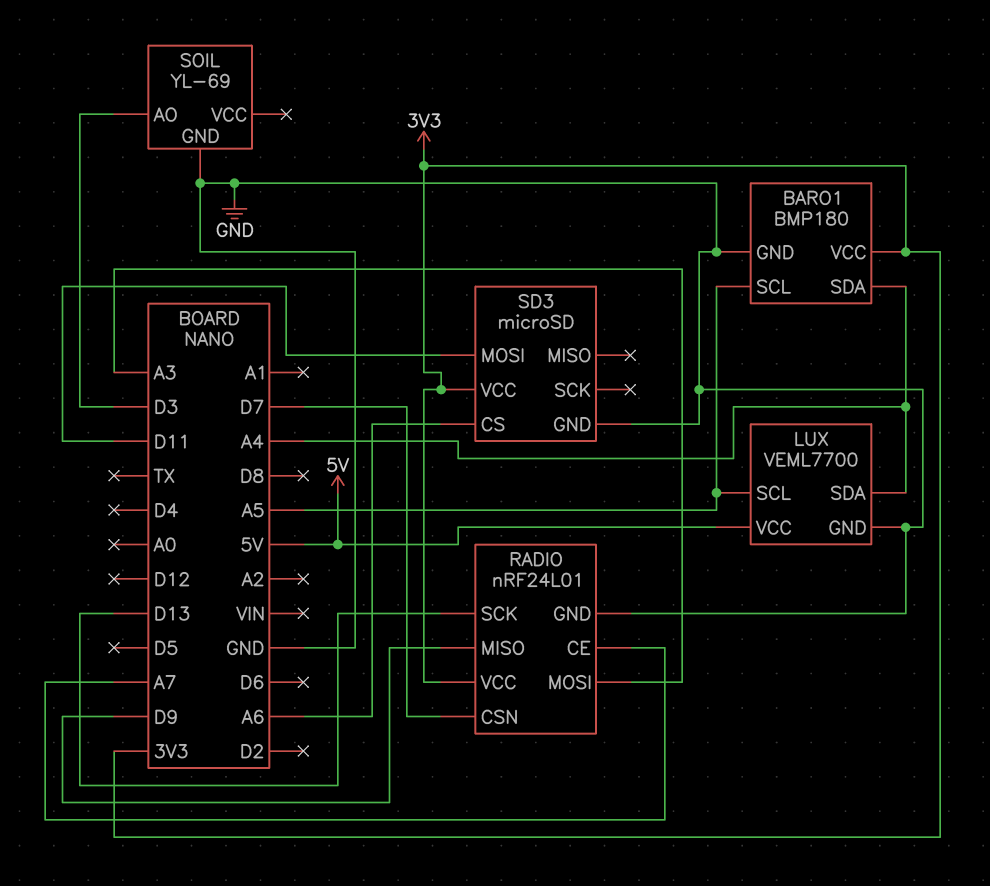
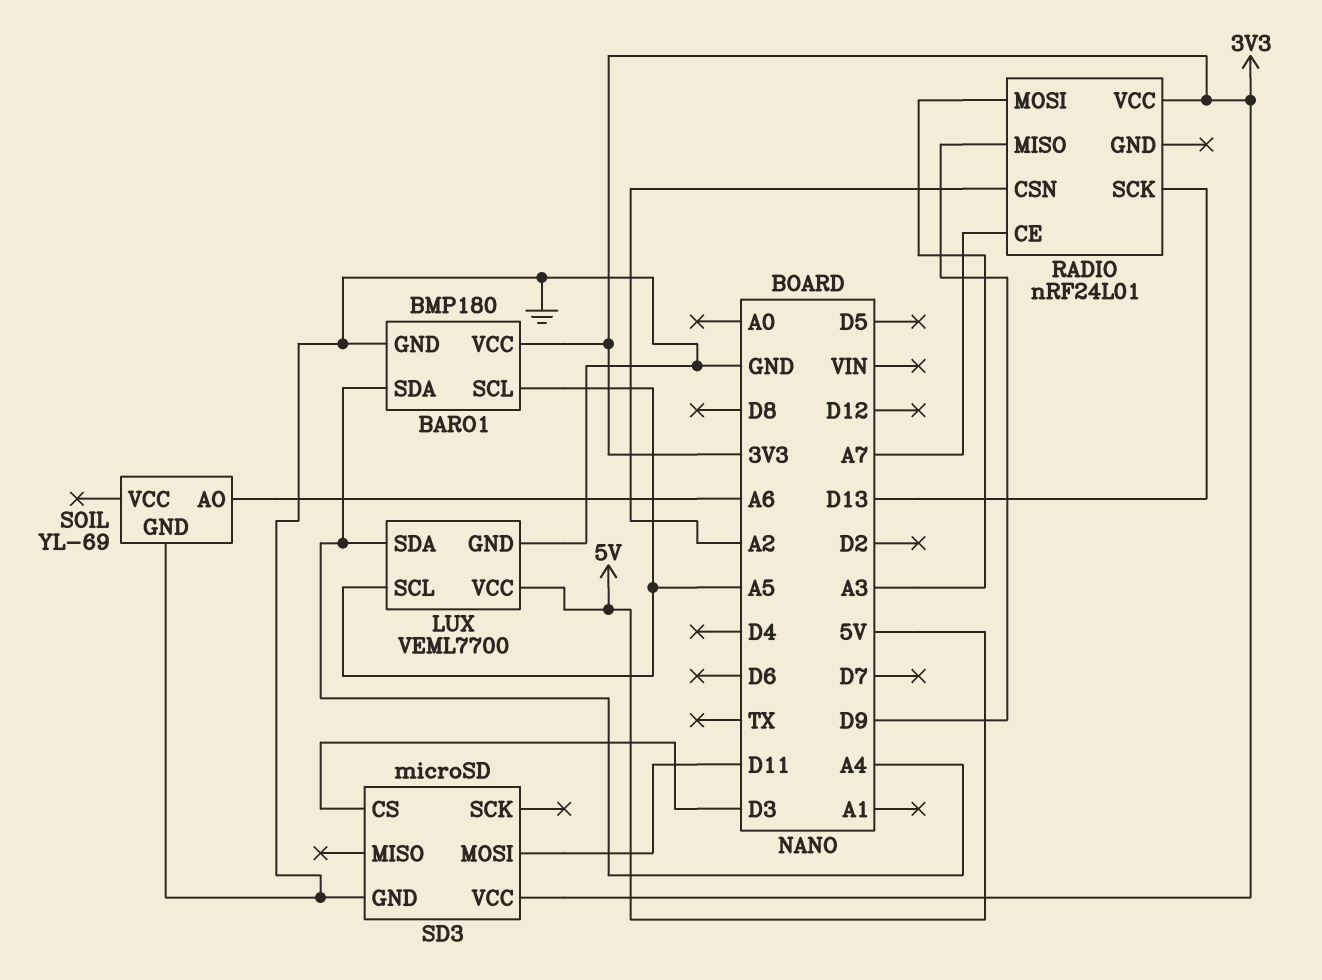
RADIO pin CSN: D7 -> A2
RADIO pin GND: GND -> none
SD3 pin CS: A6 -> D3
SOIL pin AO: D3 -> A6

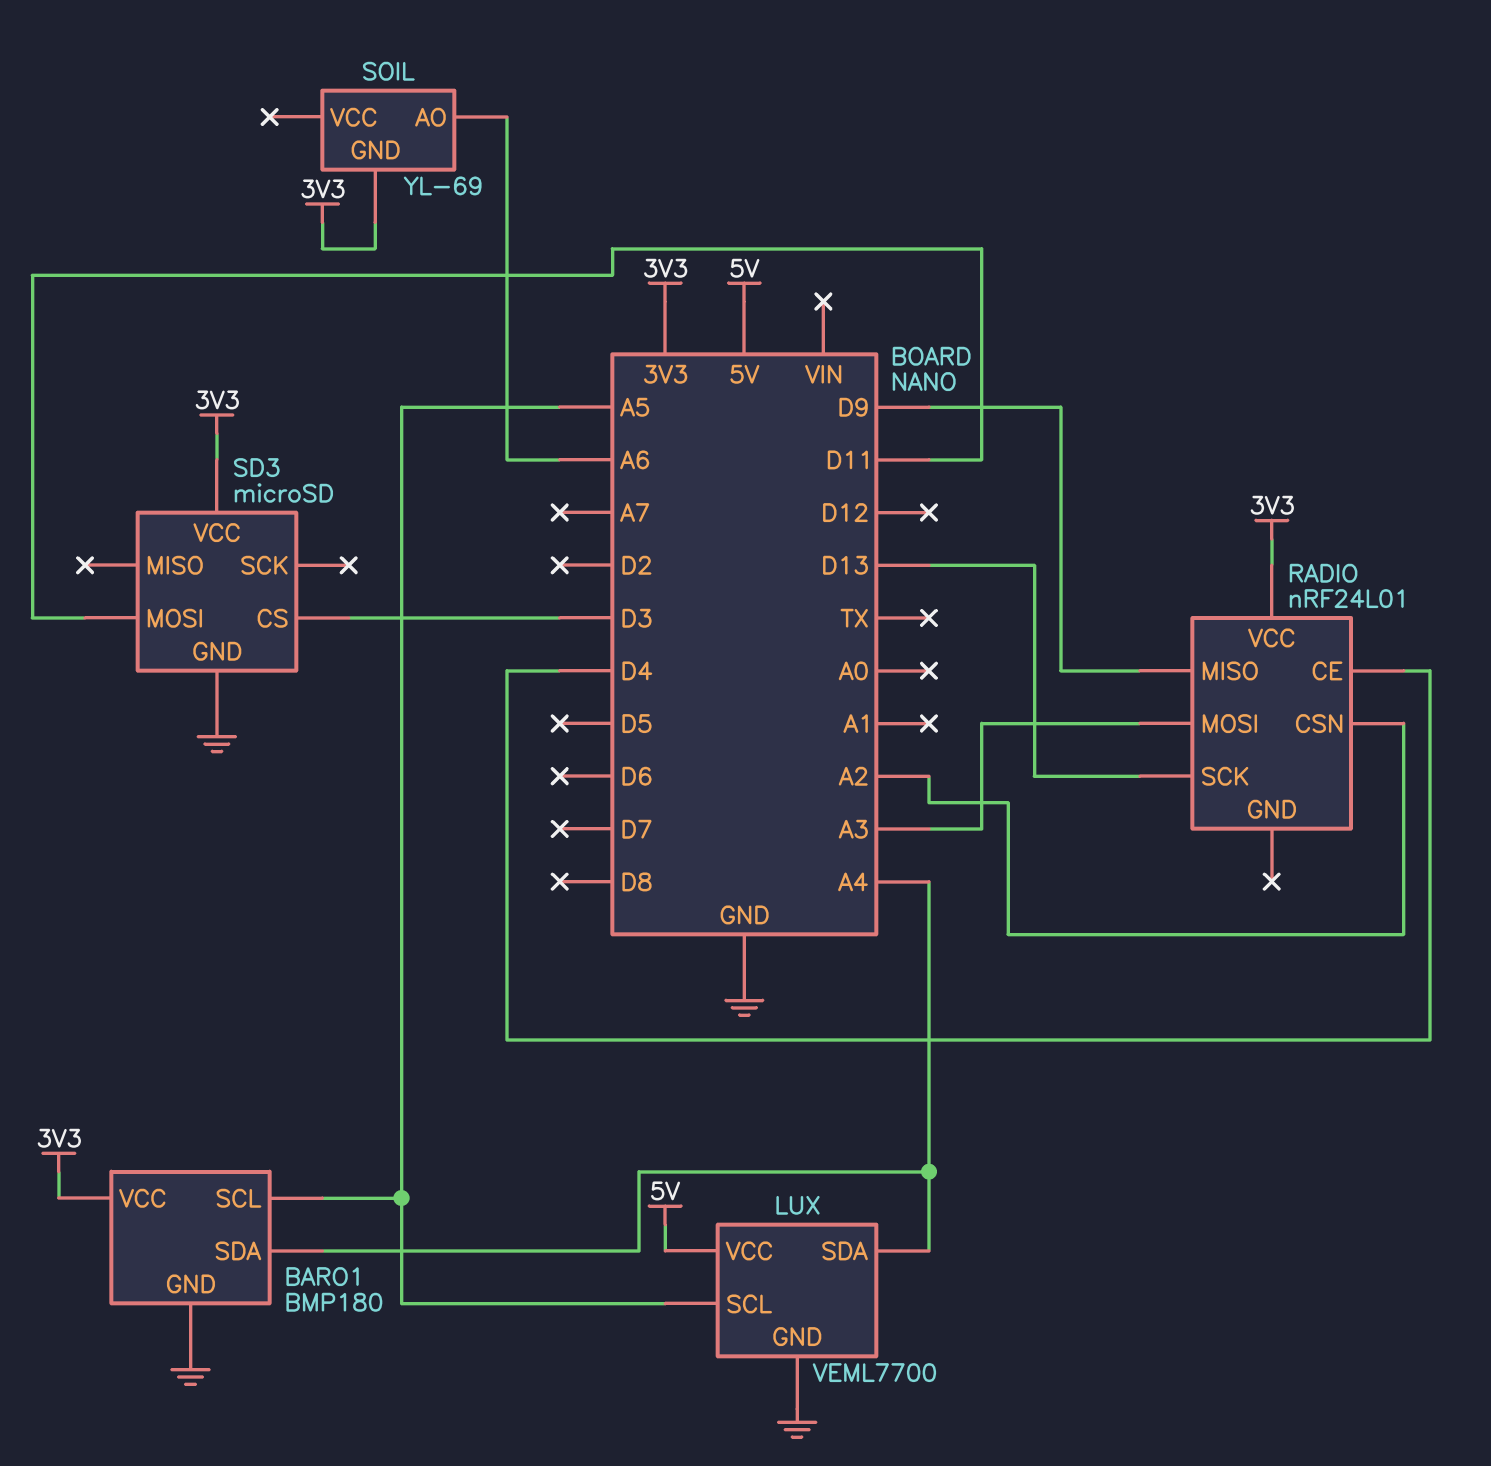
RADIO pin CE: A7 -> D4
SOIL pin GND: GND -> 3V3

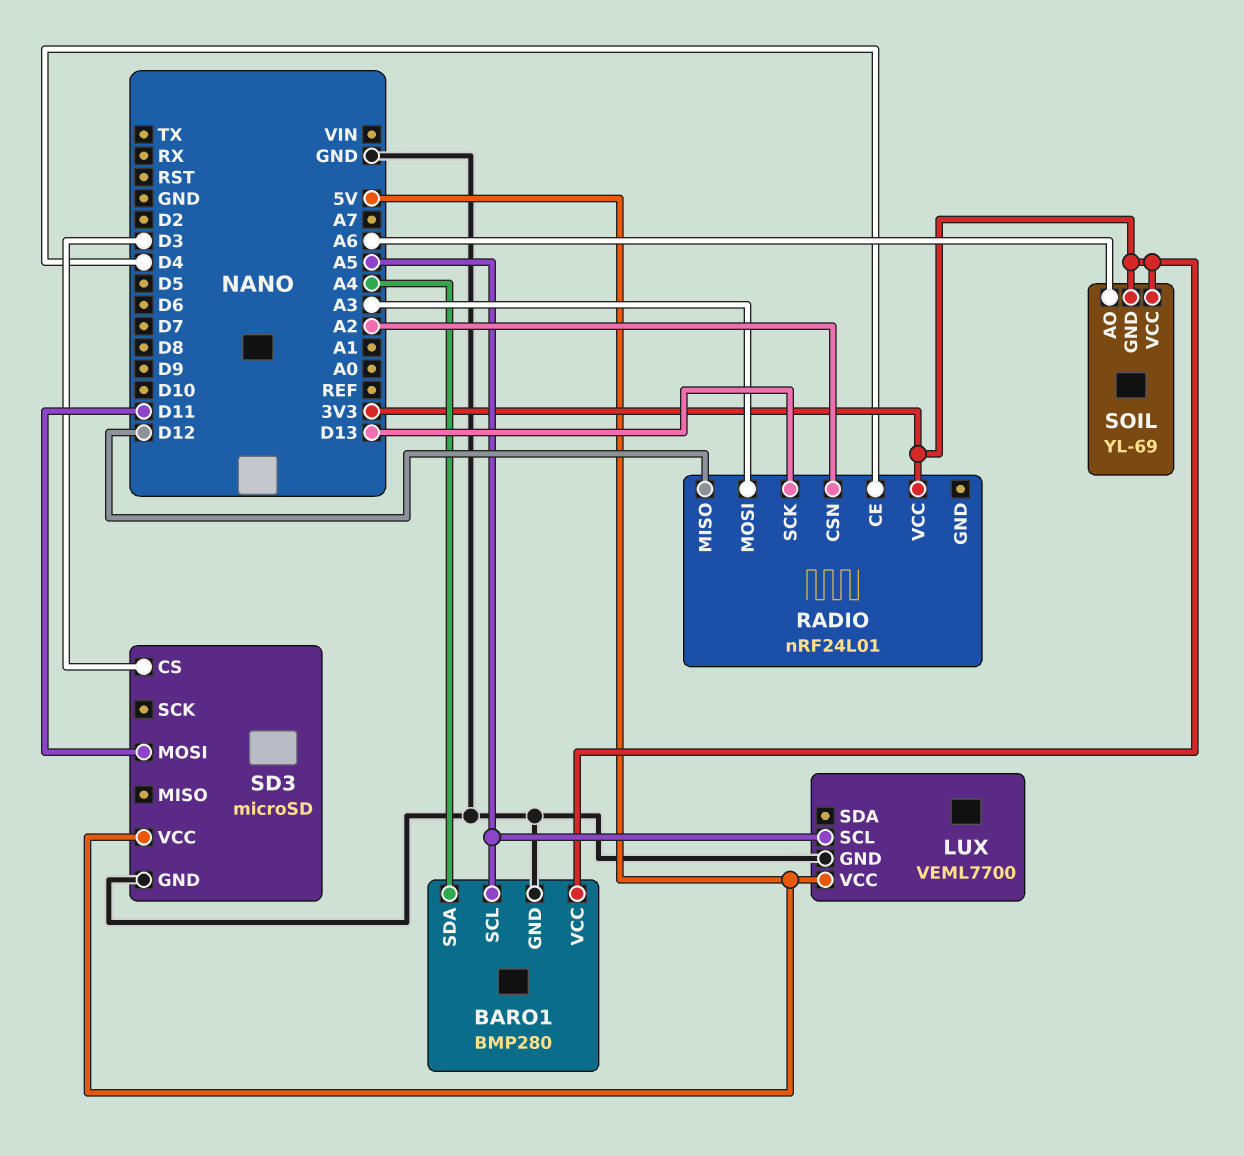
BARO1: BMP180 -> BMP280
LUX pin SDA: A4 -> none
RADIO pin MISO: D9 -> D12
SD3 pin VCC: 3V3 -> 5V
SOIL pin VCC: none -> 3V3

